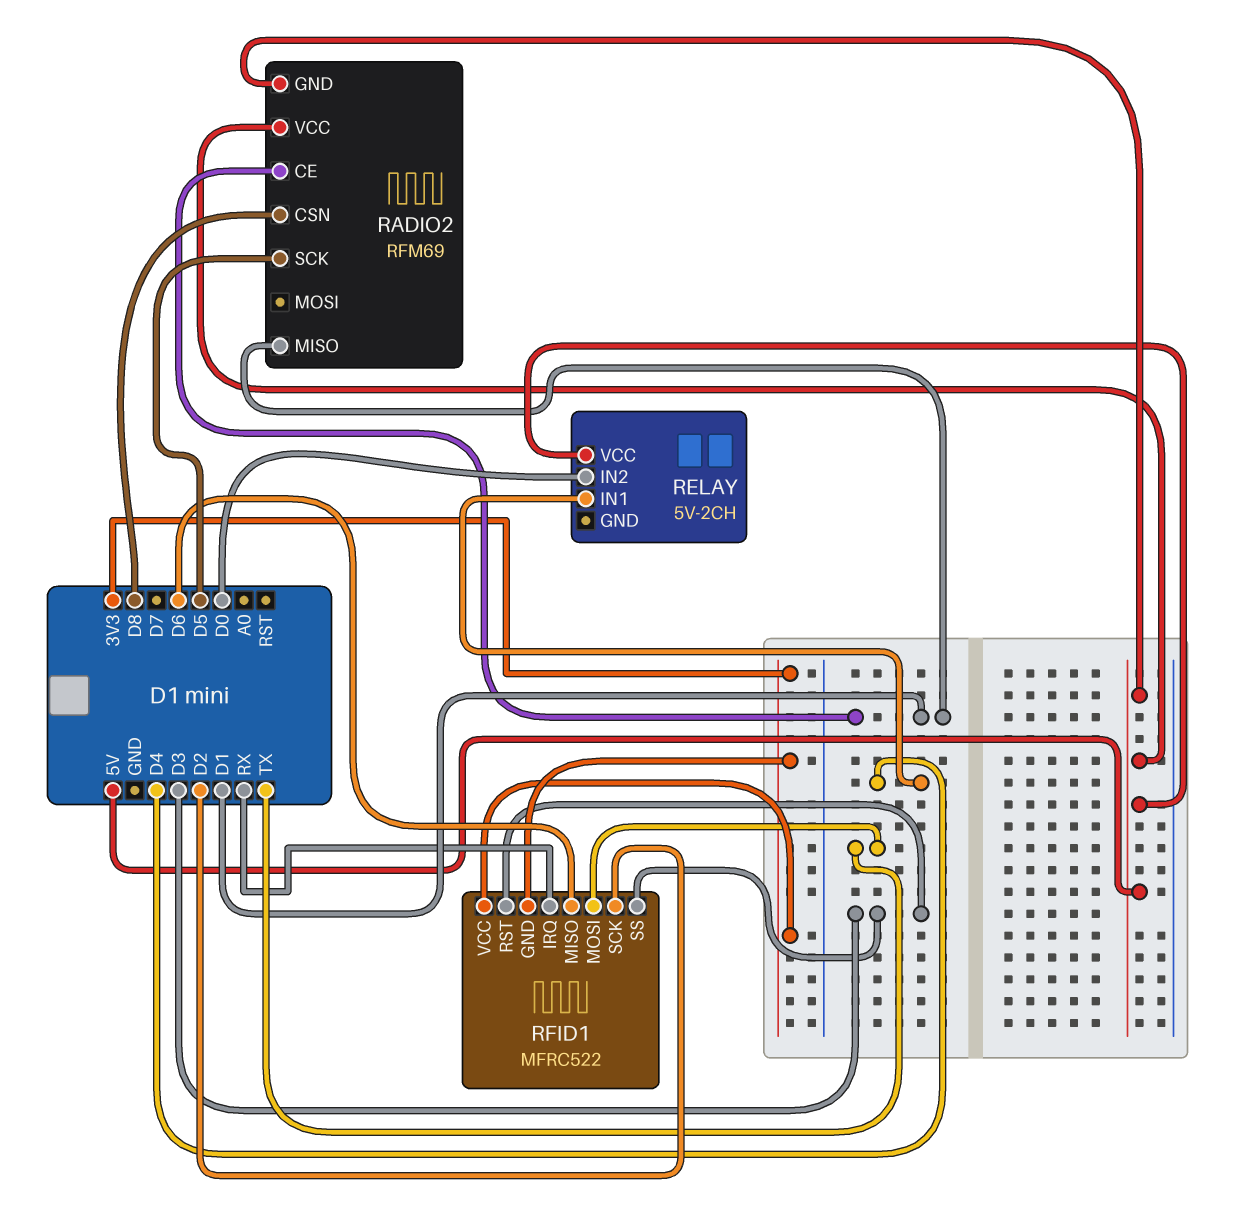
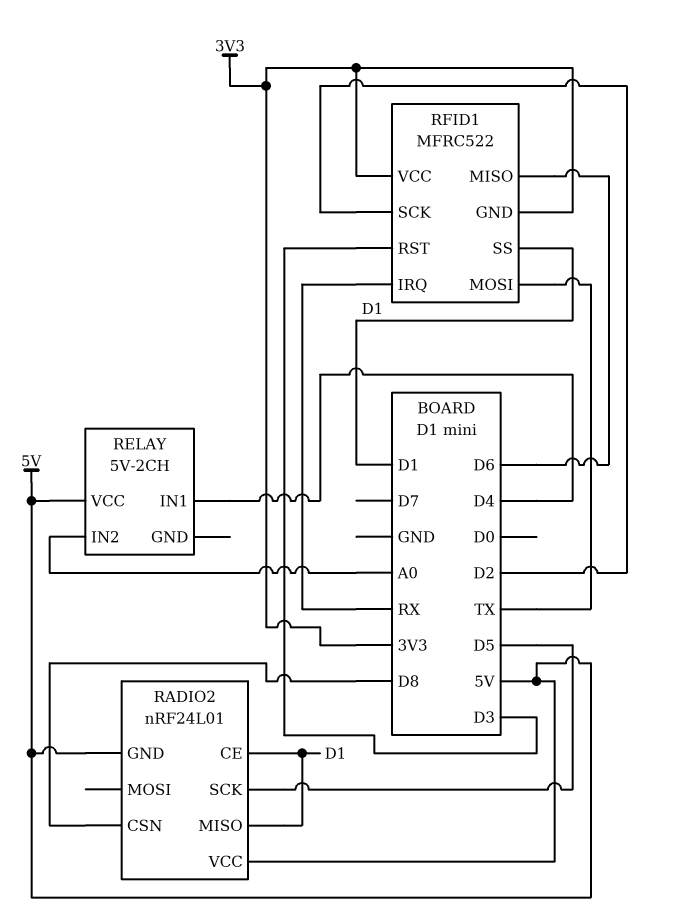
RADIO2: RFM69 -> nRF24L01
RELAY pin IN2: D0 -> A0
RFID1 pin SS: D3 -> D1

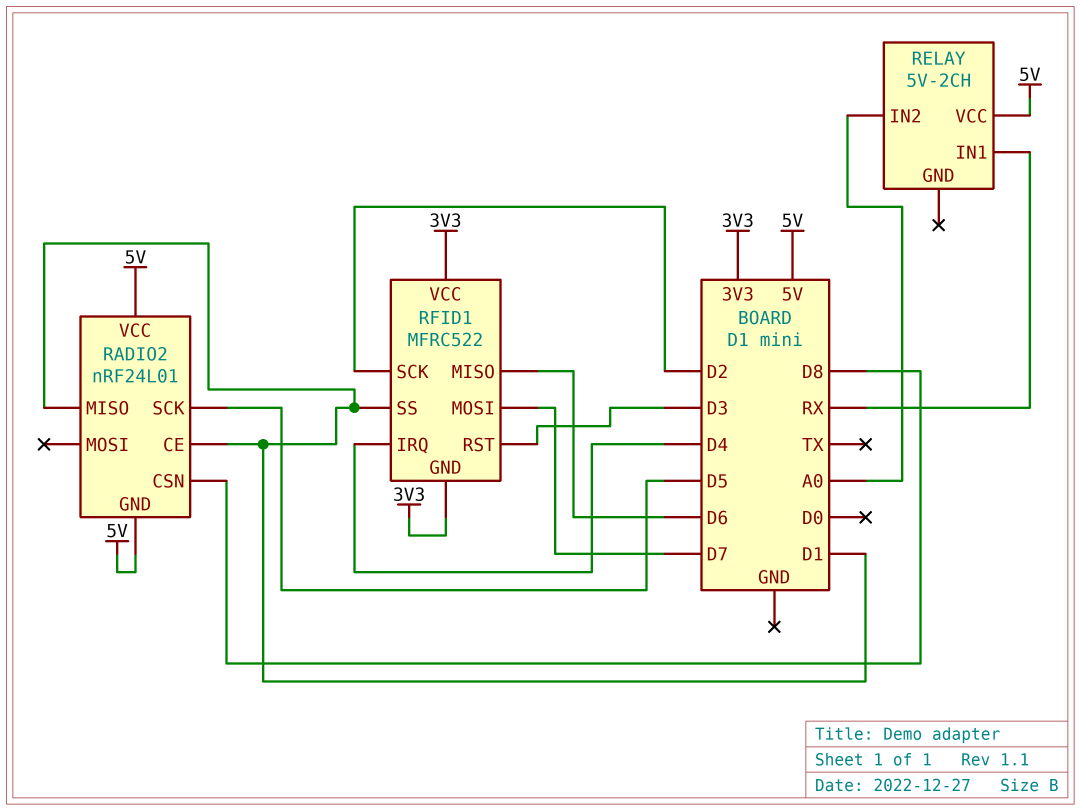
RELAY pin IN1: D4 -> RX
RFID1 pin IRQ: RX -> D4
RFID1 pin MOSI: TX -> D7

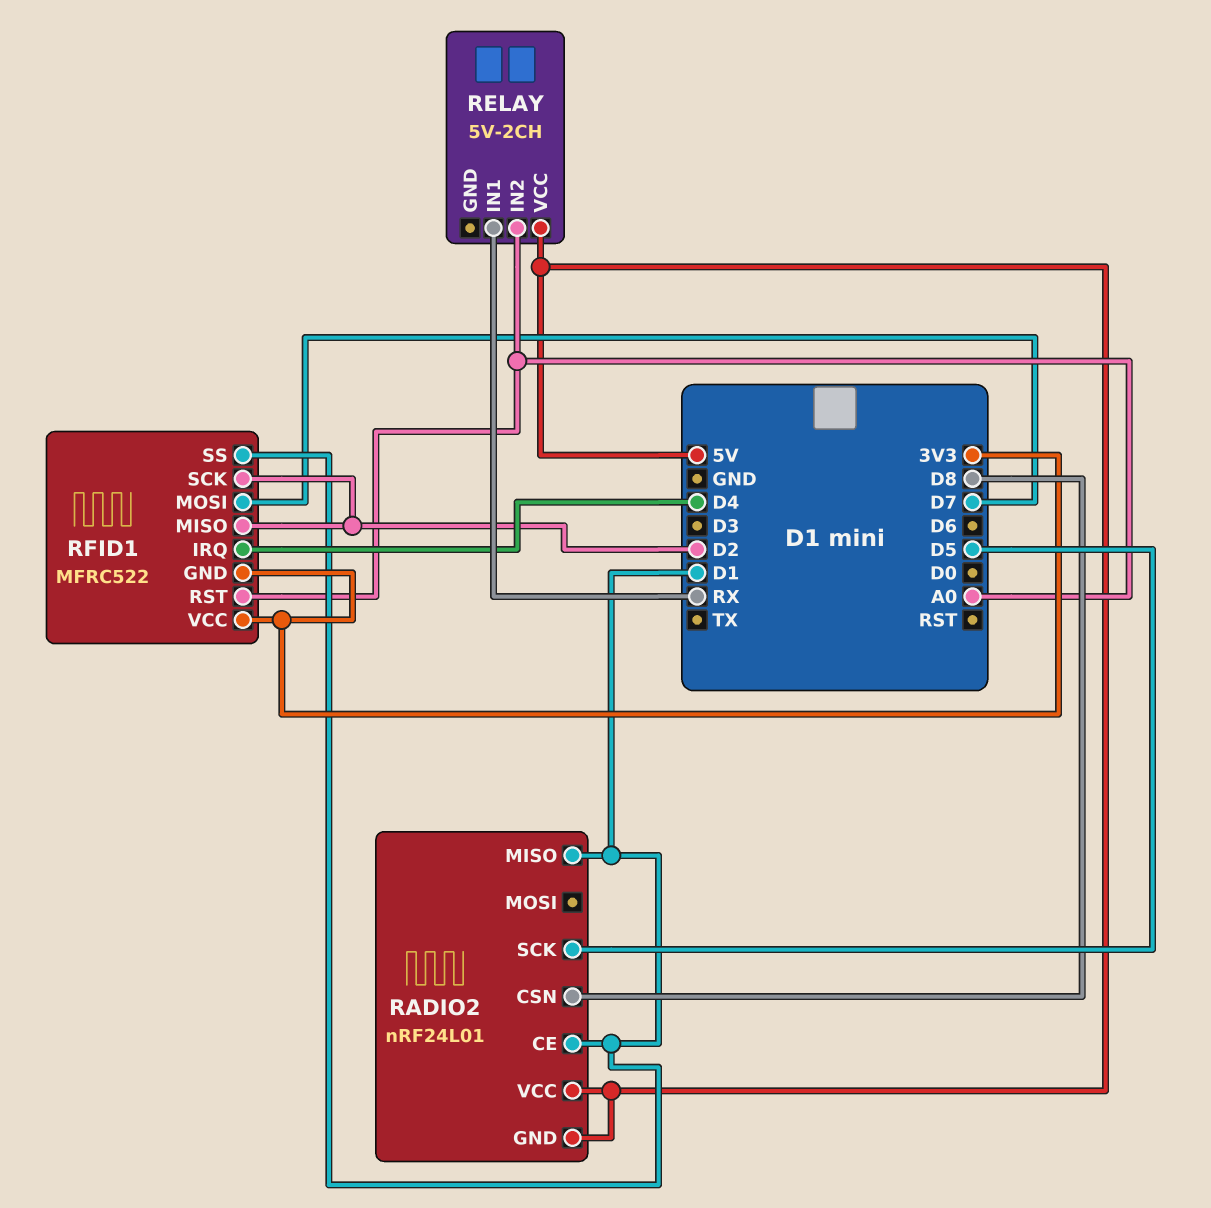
RFID1 pin MISO: D6 -> D2
RFID1 pin RST: D3 -> A0

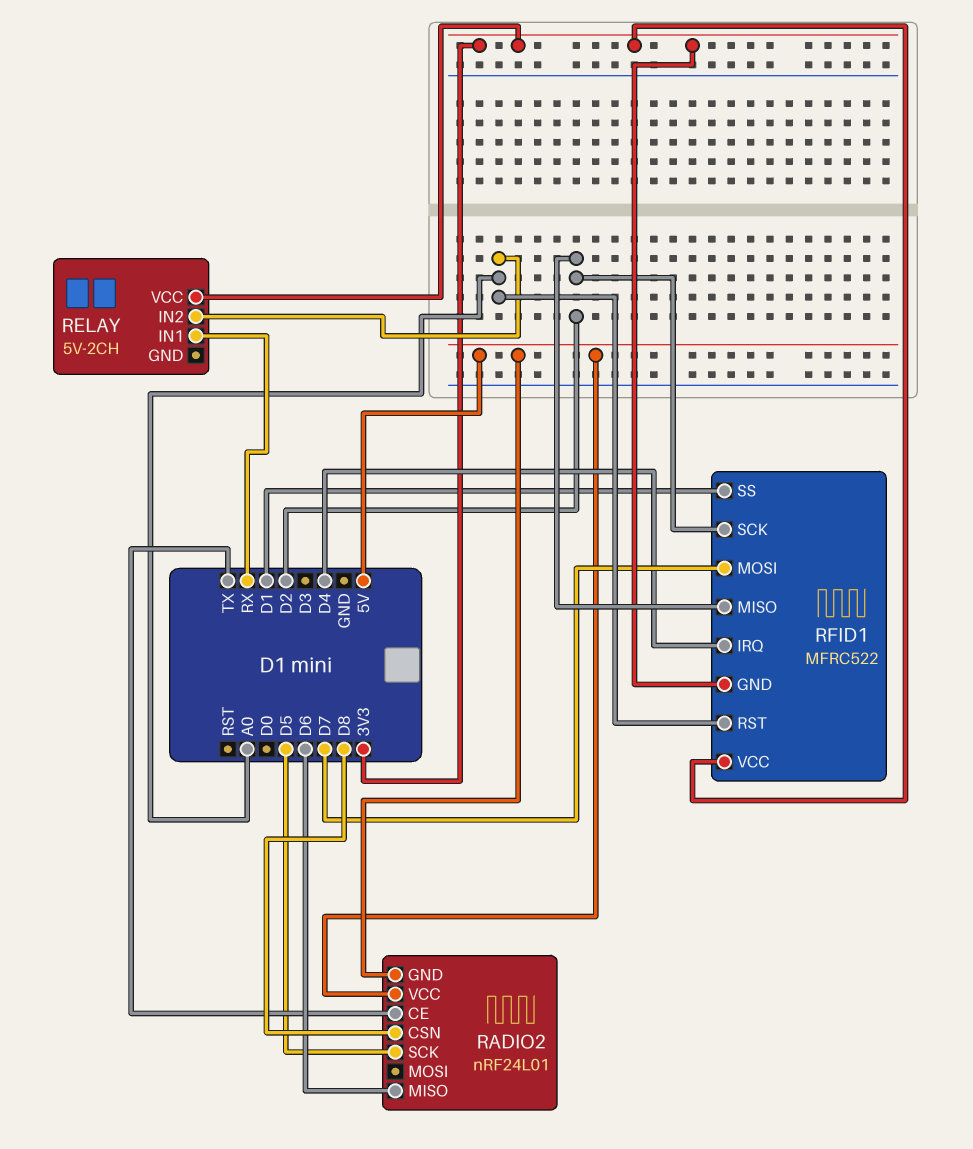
RADIO2 pin CE: D1 -> TX
RADIO2 pin MISO: D1 -> D6
RELAY pin VCC: 5V -> 3V3

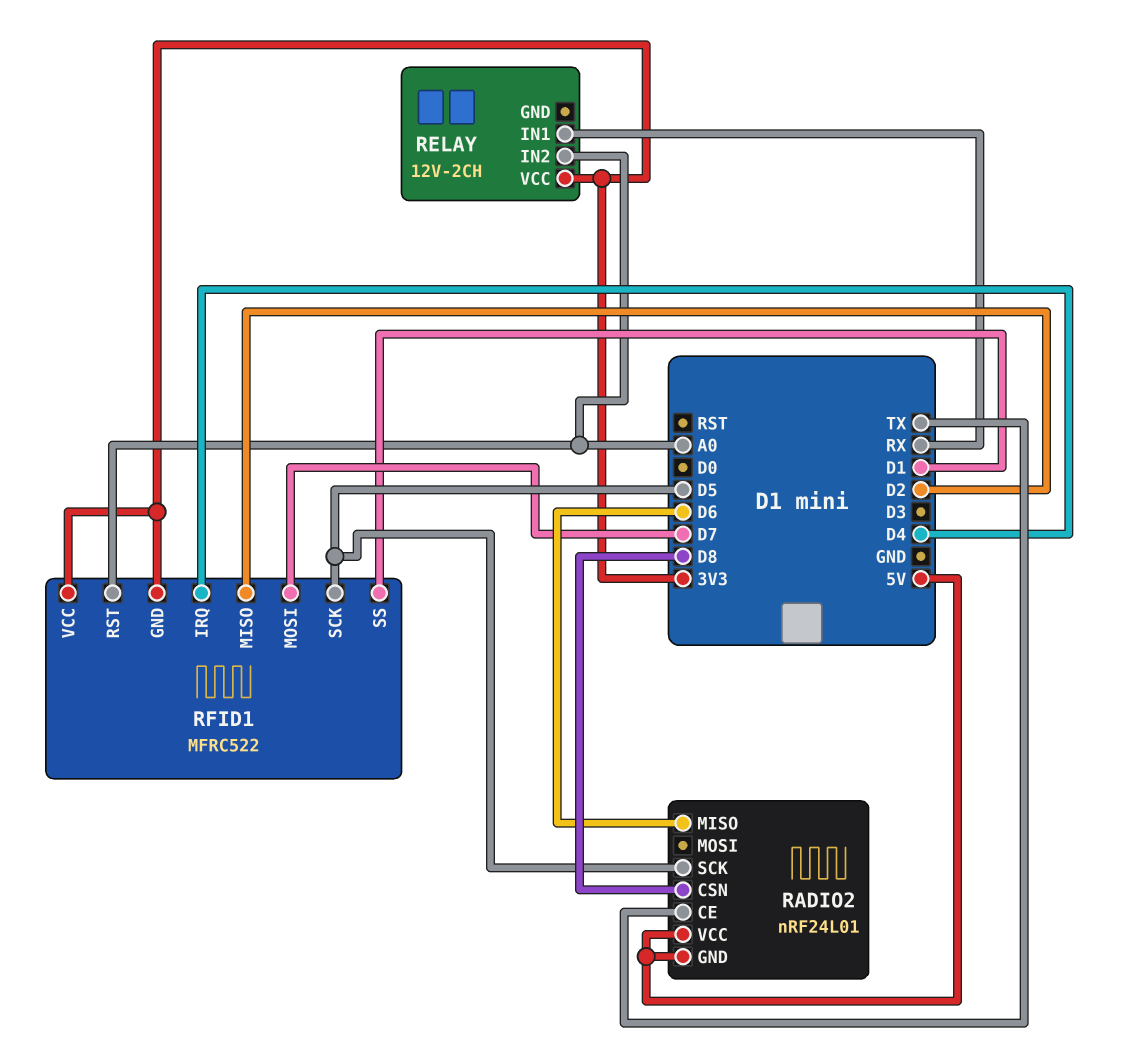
RELAY: 5V-2CH -> 12V-2CH
RFID1 pin SCK: D2 -> D5

